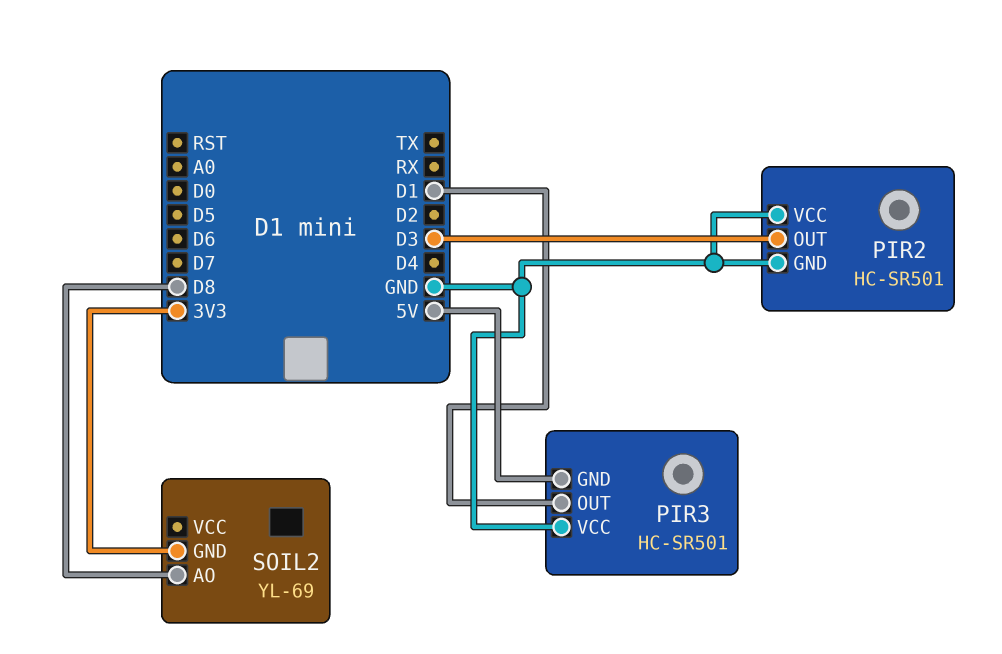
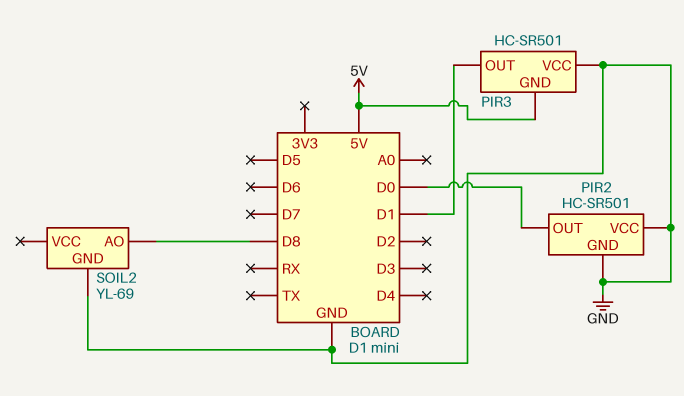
PIR2 pin OUT: D3 -> D0
SOIL2 pin GND: 3V3 -> GND

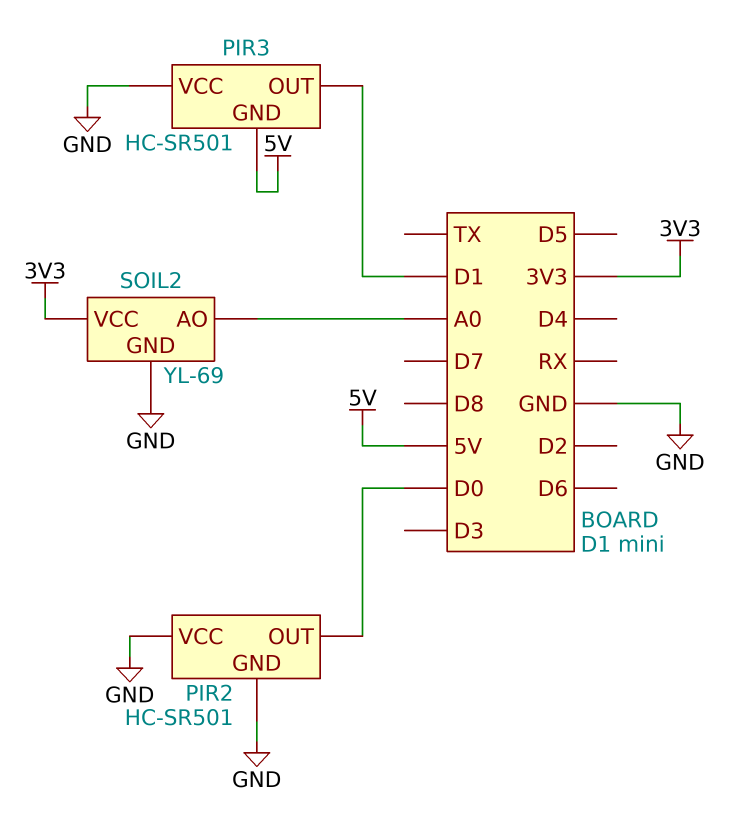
SOIL2 pin AO: D8 -> A0
SOIL2 pin VCC: none -> 3V3

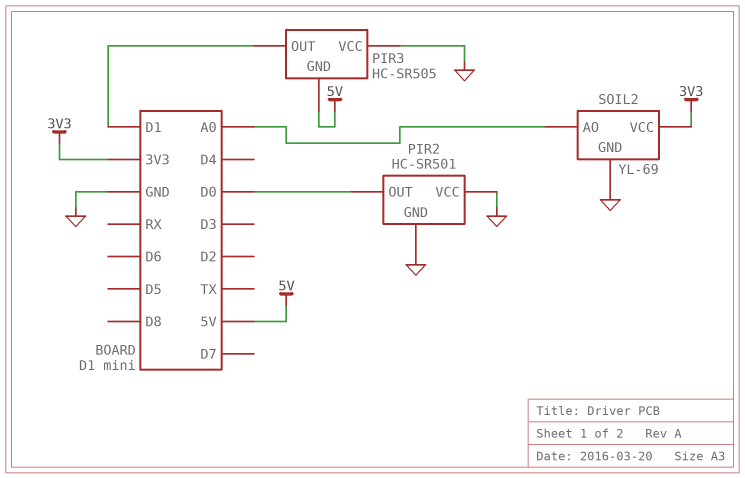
PIR3: HC-SR501 -> HC-SR505

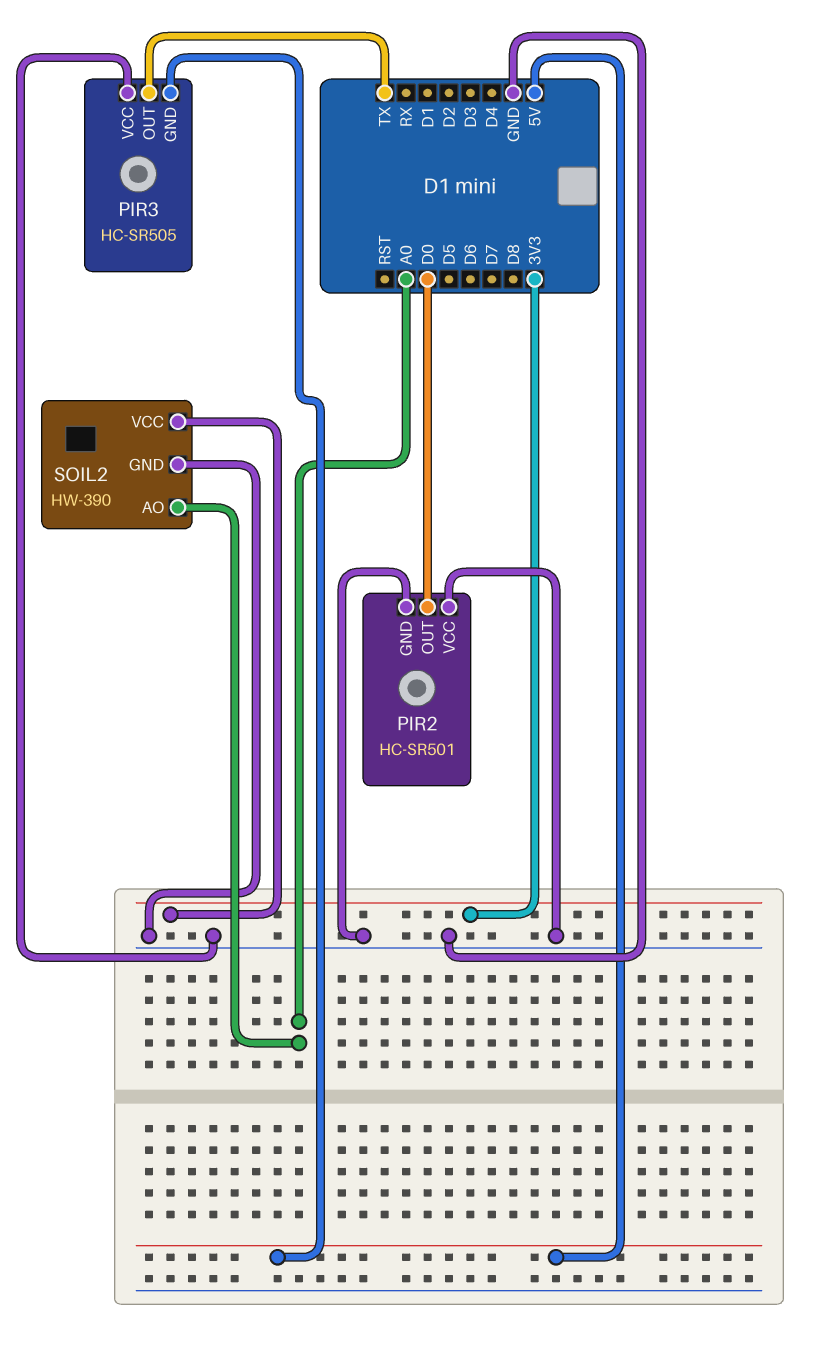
PIR3 pin OUT: D1 -> TX
SOIL2: YL-69 -> HW-390

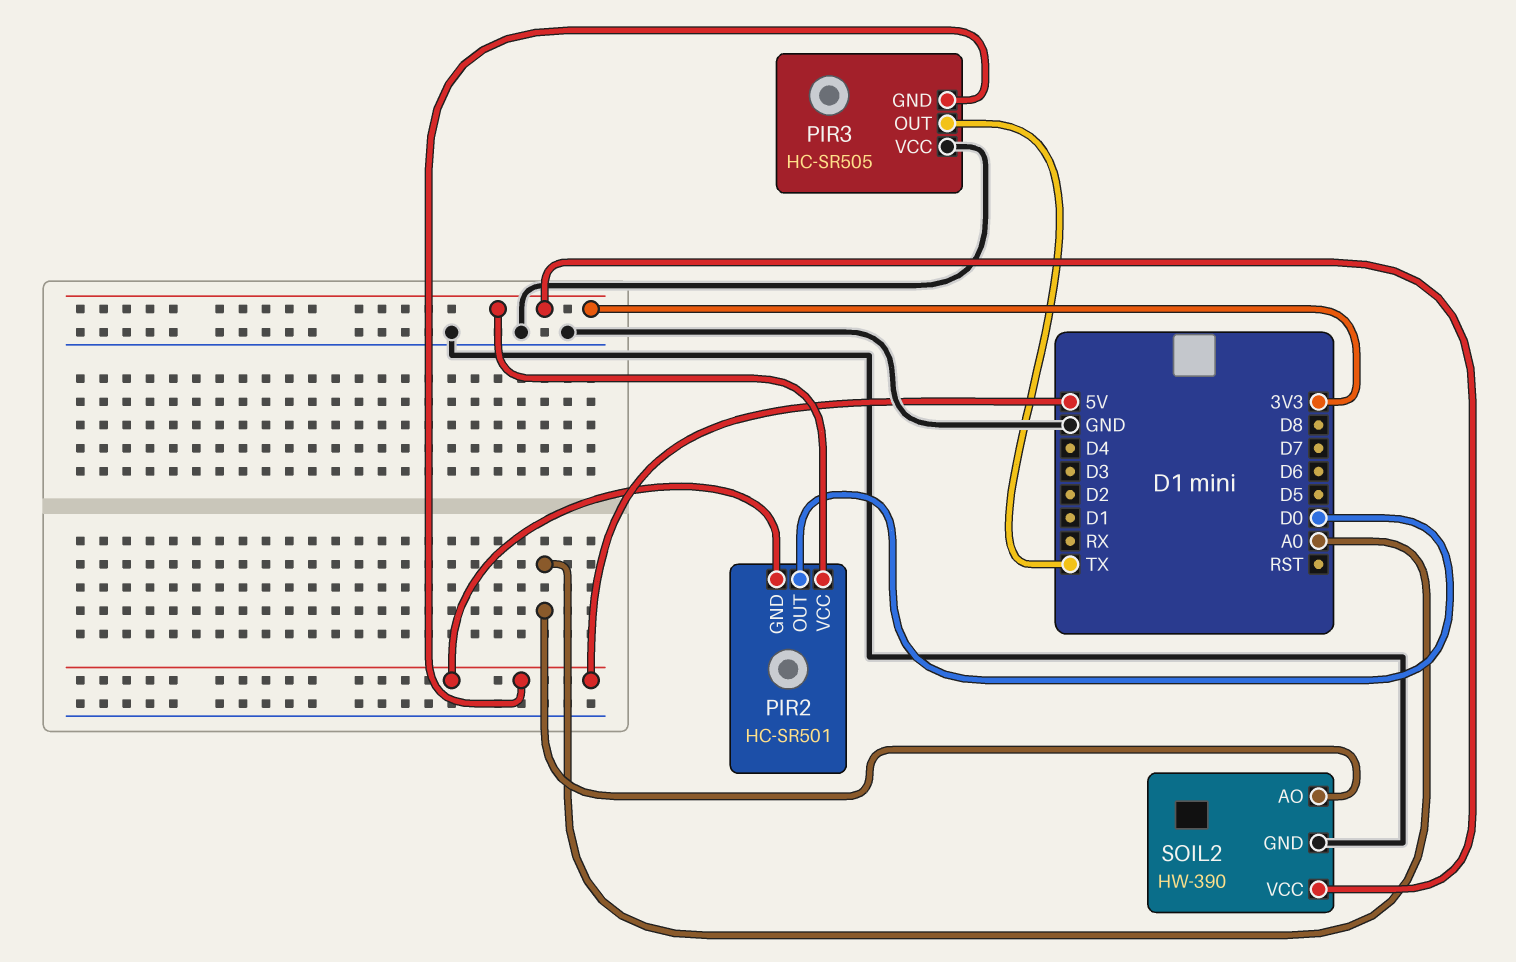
PIR2 pin GND: GND -> 5V
PIR2 pin VCC: GND -> 3V3

